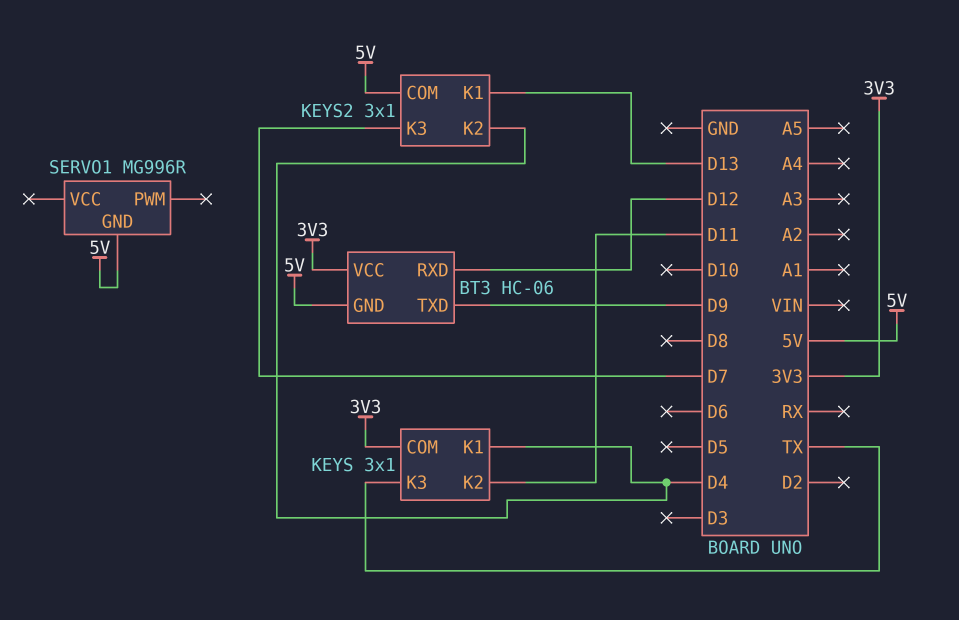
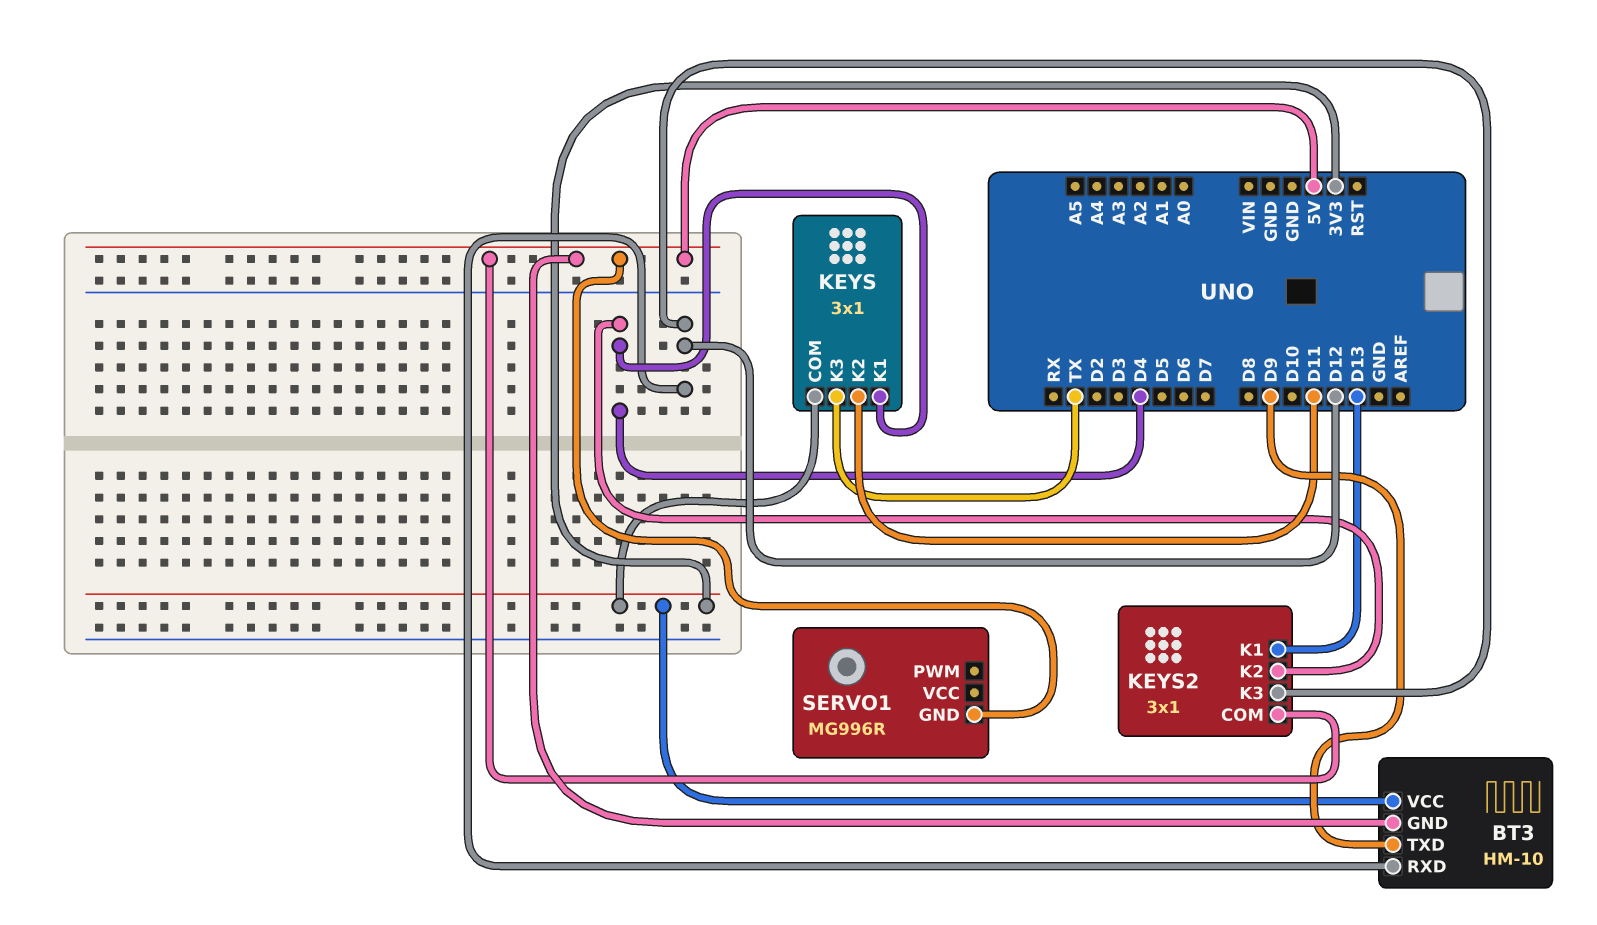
BT3: HC-06 -> HM-10
KEYS2 pin K3: D7 -> D12

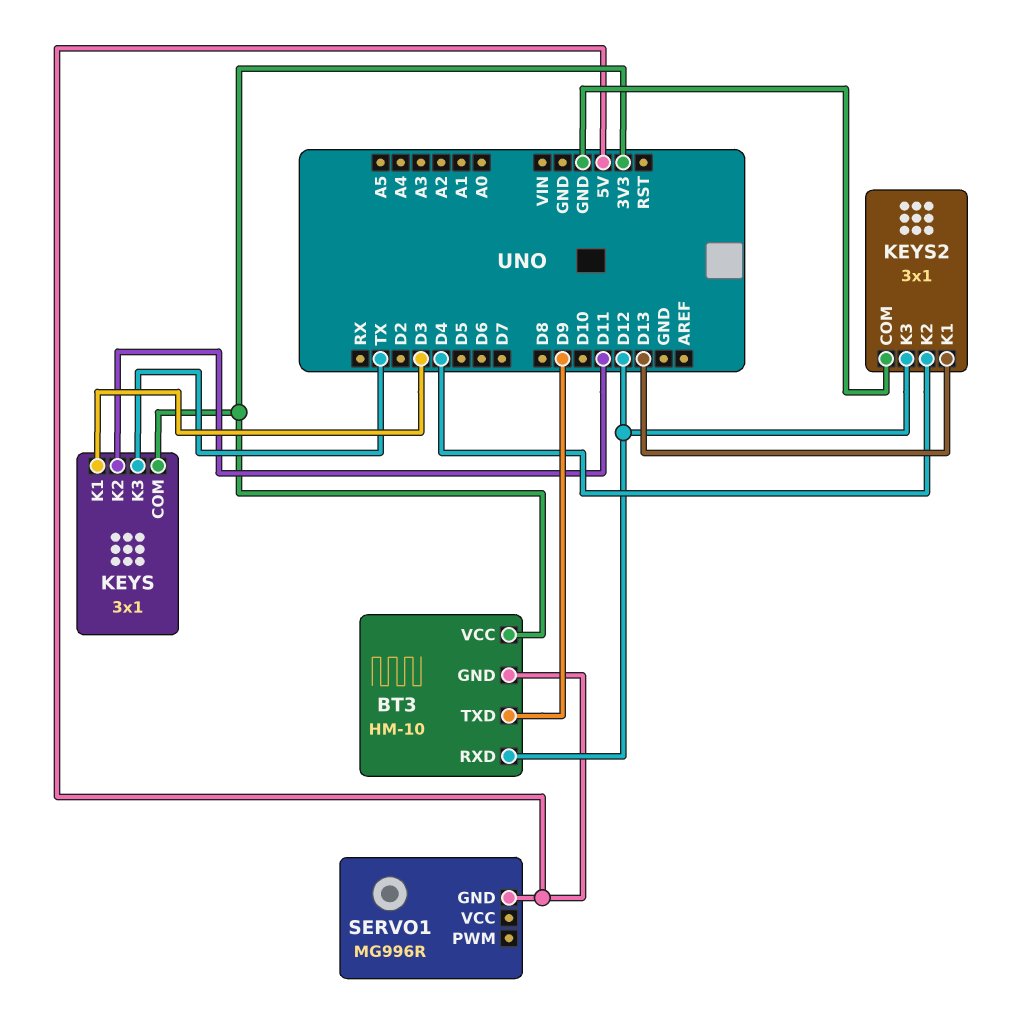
KEYS pin K1: D4 -> D3
KEYS2 pin COM: 5V -> GND

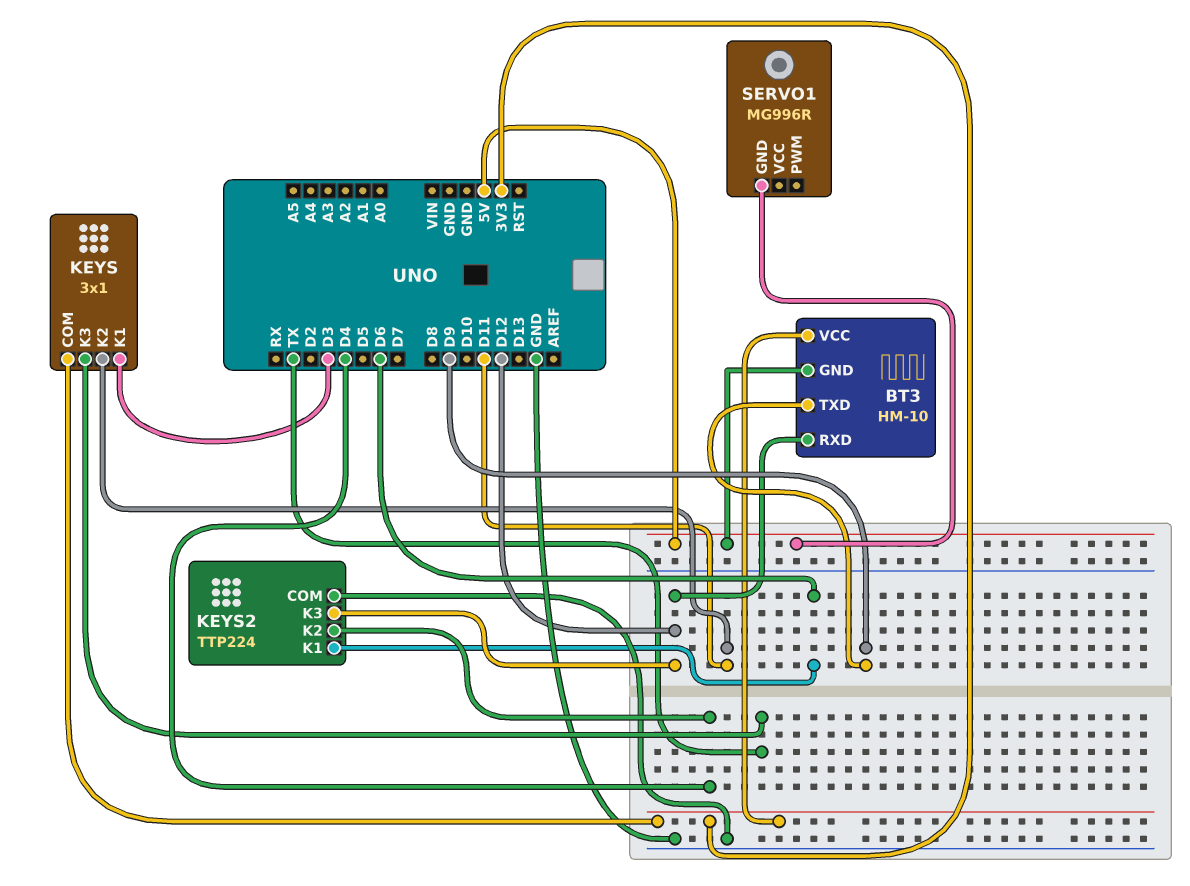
KEYS2: 3x1 -> TTP224
KEYS2 pin K1: D13 -> D6

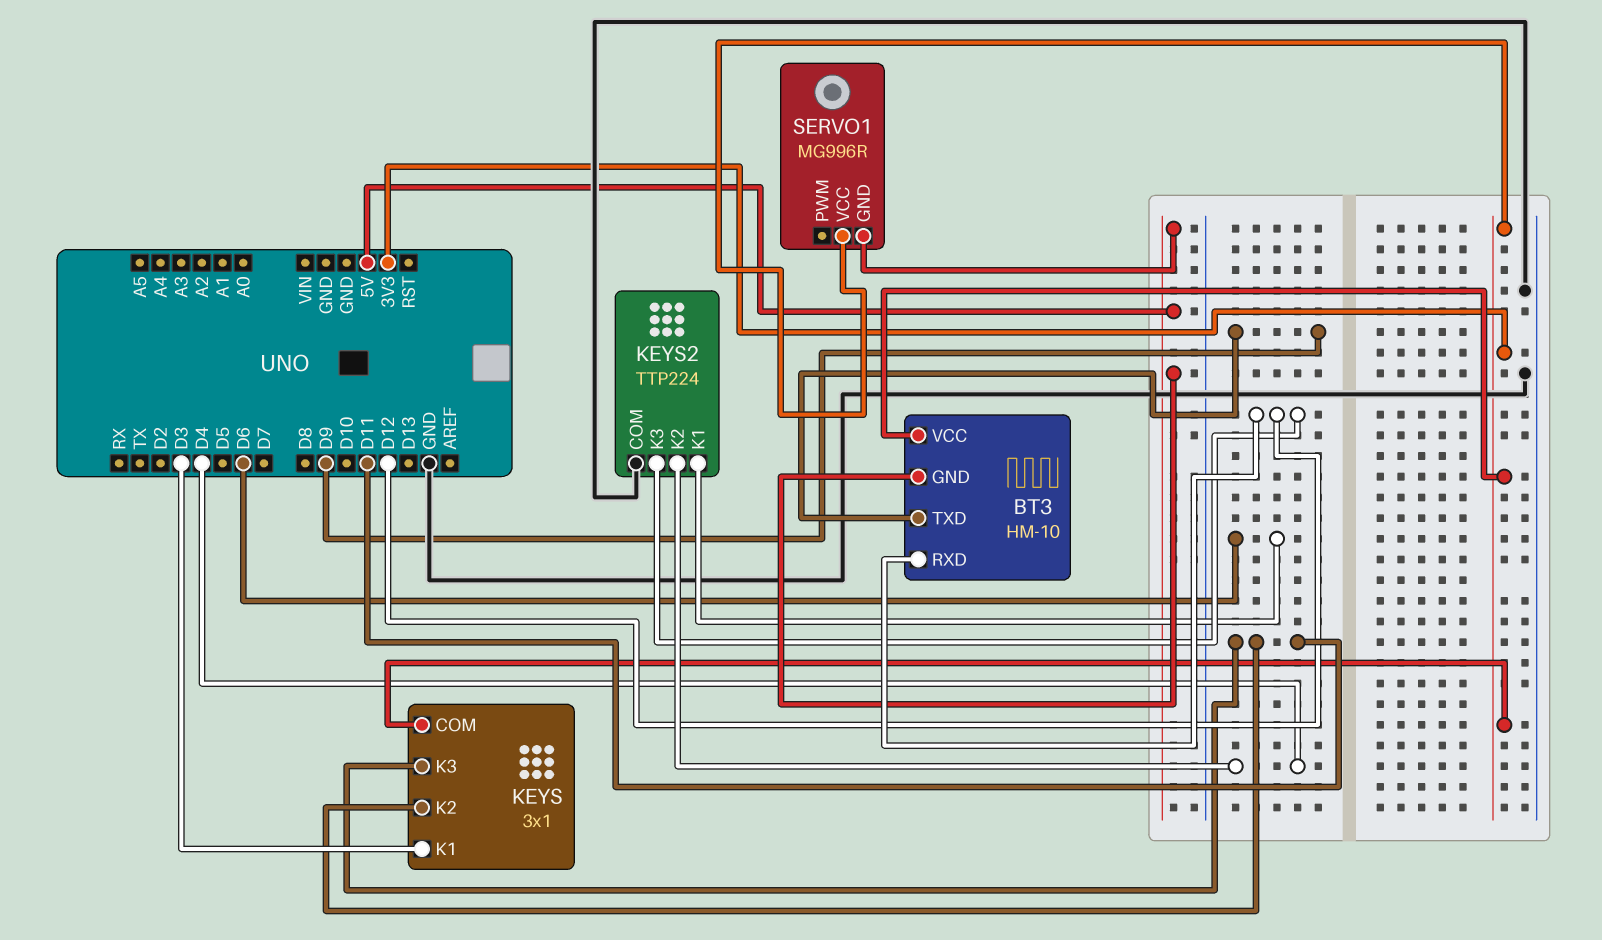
KEYS pin K3: TX -> D11
SERVO1 pin VCC: none -> 3V3

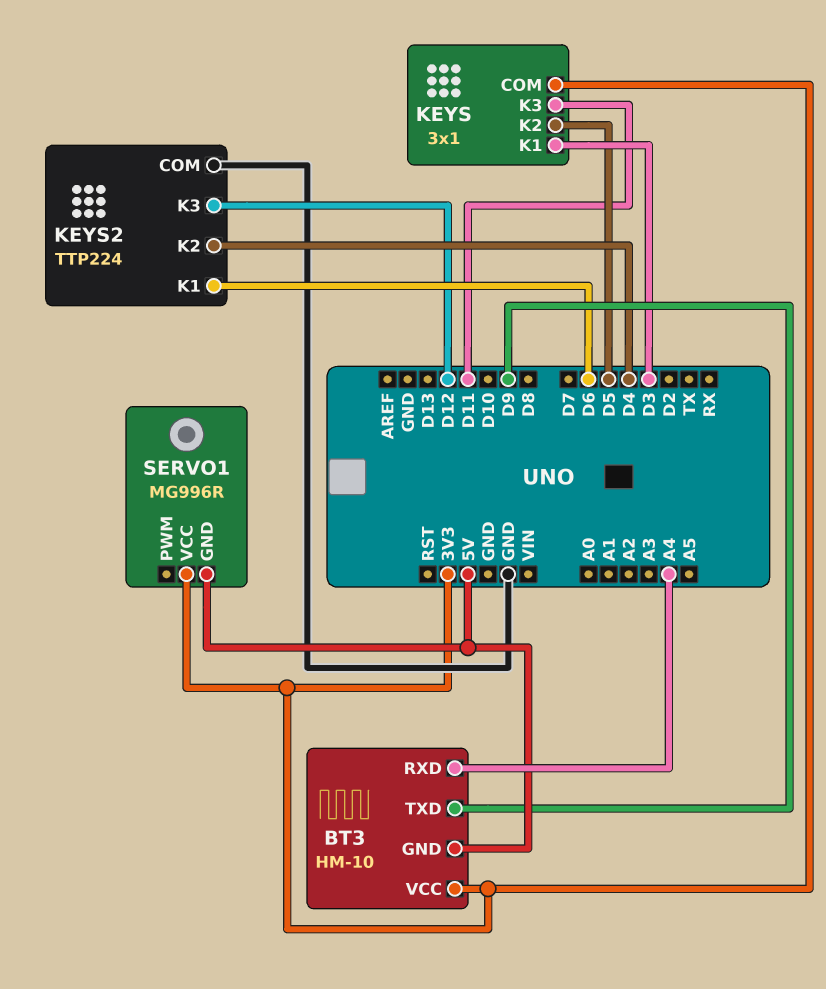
BT3 pin RXD: D12 -> A4
KEYS pin K2: D11 -> D5

